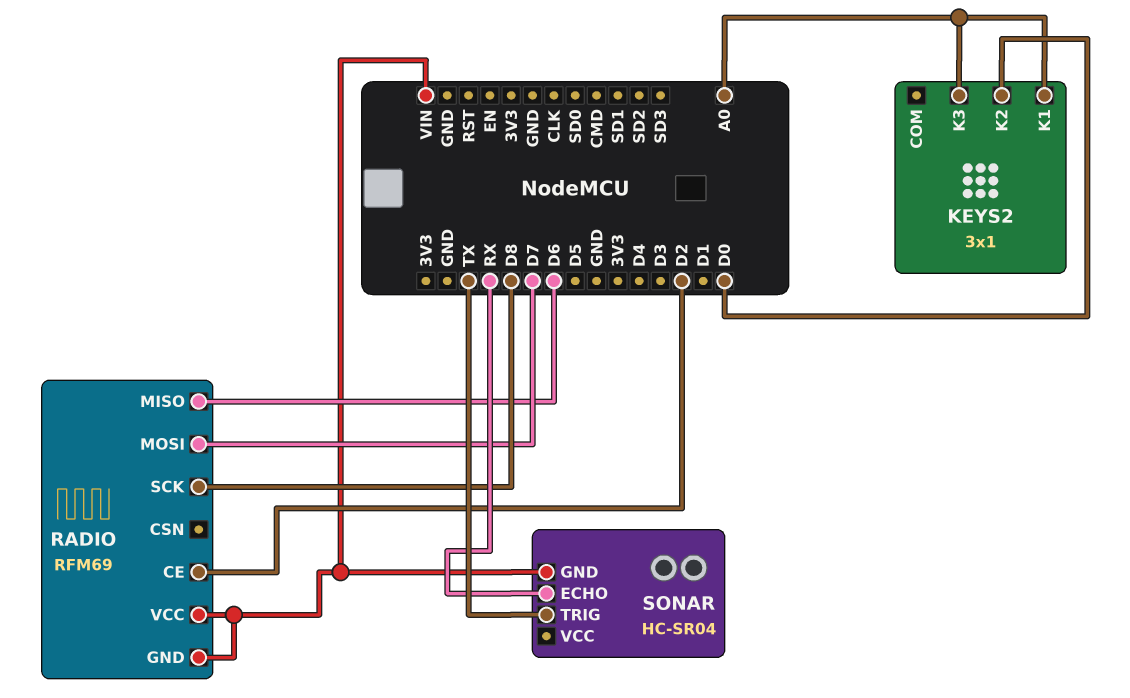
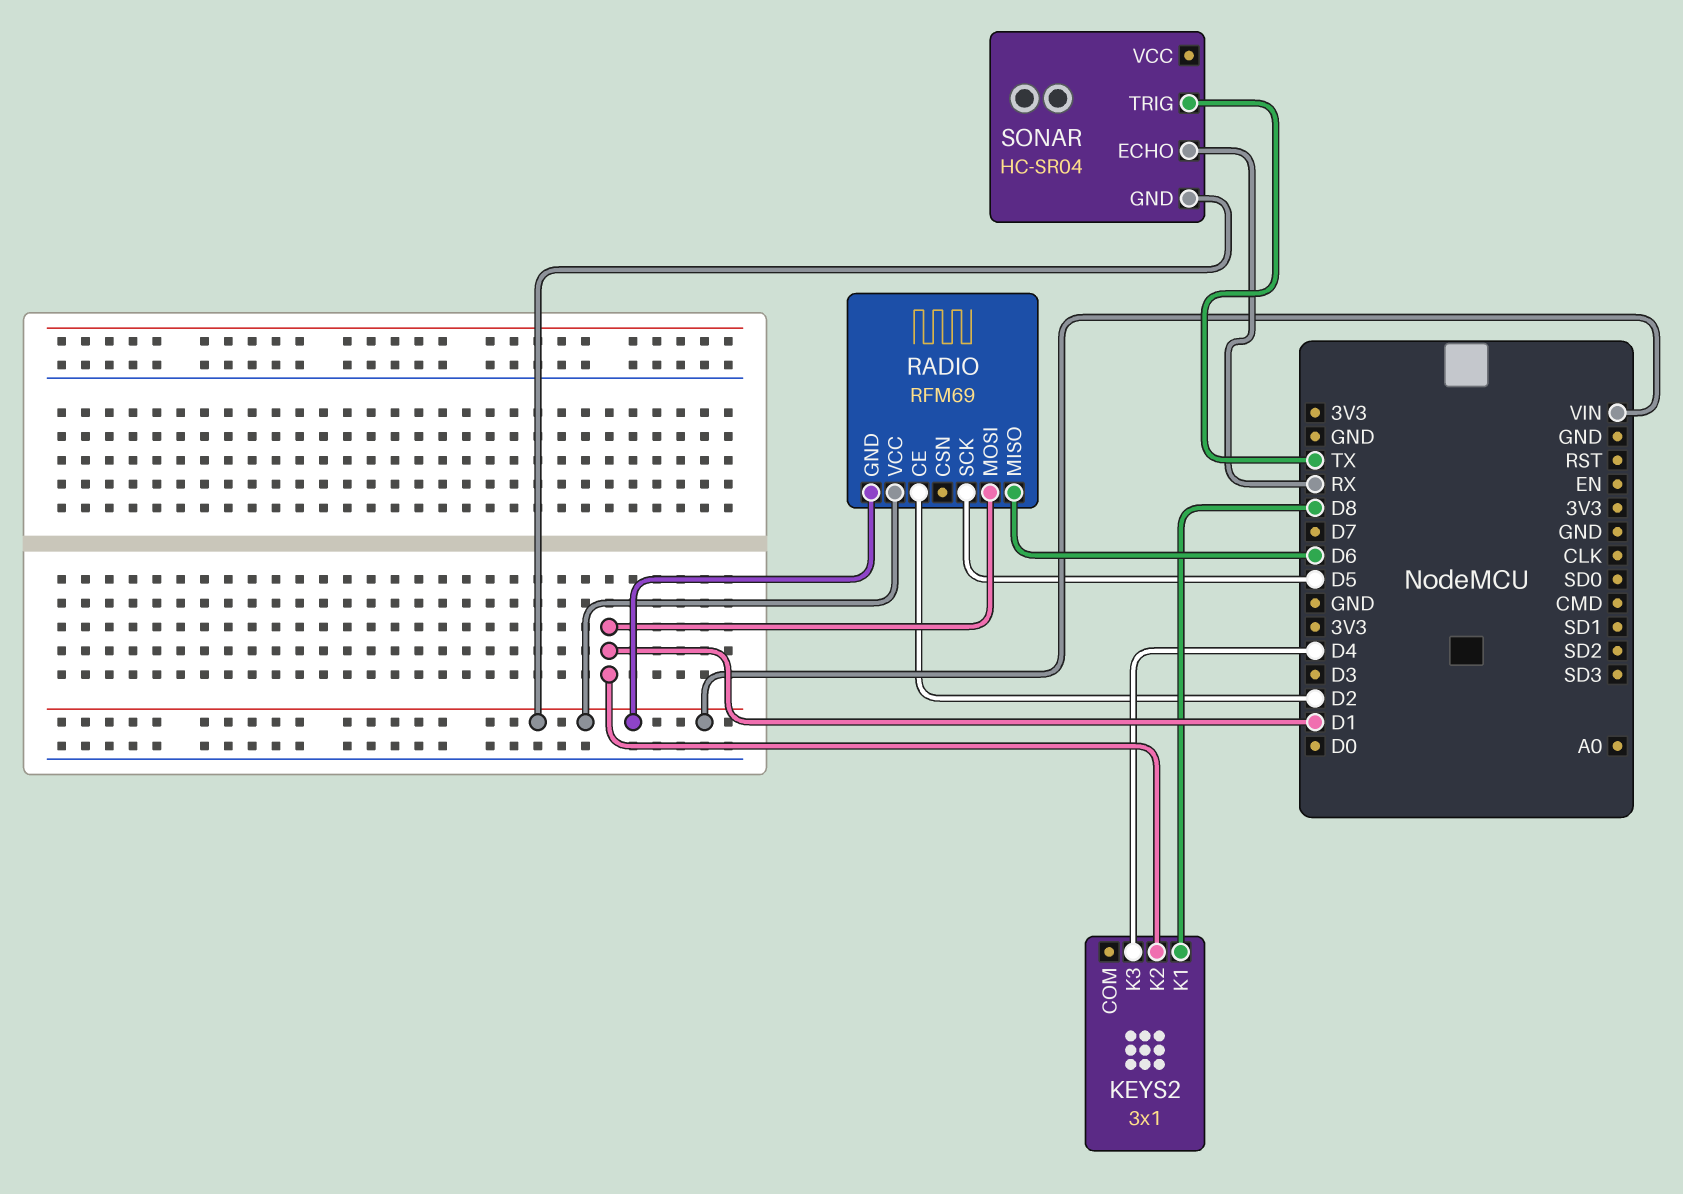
KEYS2 pin K1: A0 -> D8
KEYS2 pin K2: D0 -> D1
KEYS2 pin K3: A0 -> D4
RADIO pin MOSI: D7 -> D1
RADIO pin SCK: D8 -> D5

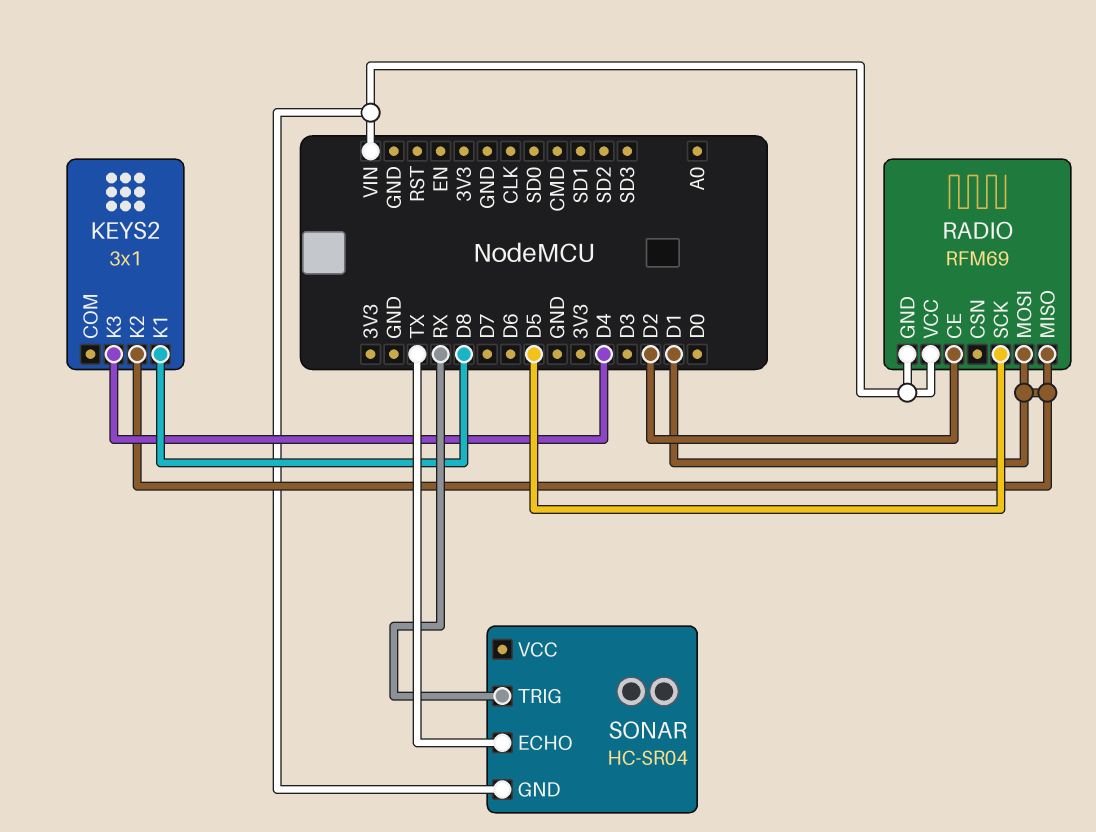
RADIO pin MISO: D6 -> D1
SONAR pin ECHO: RX -> TX
SONAR pin TRIG: TX -> RX

